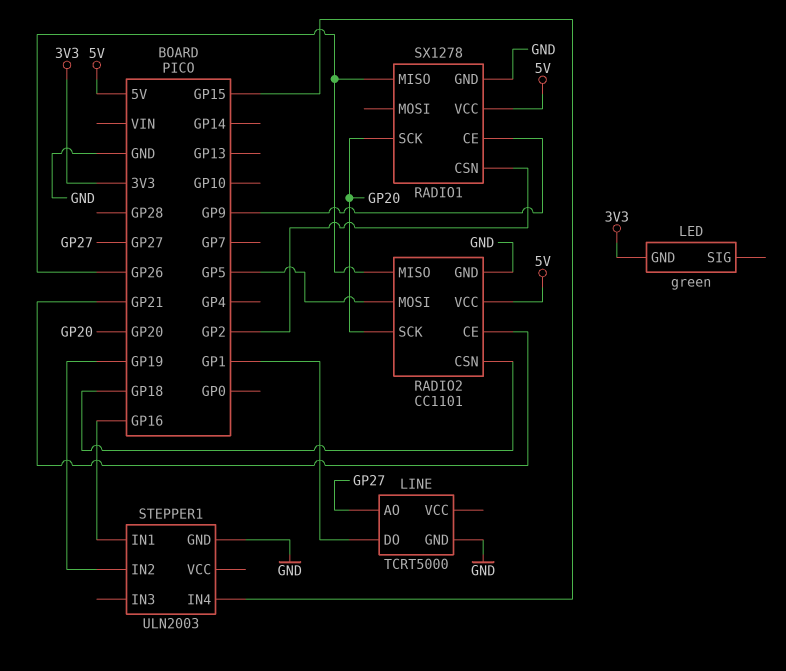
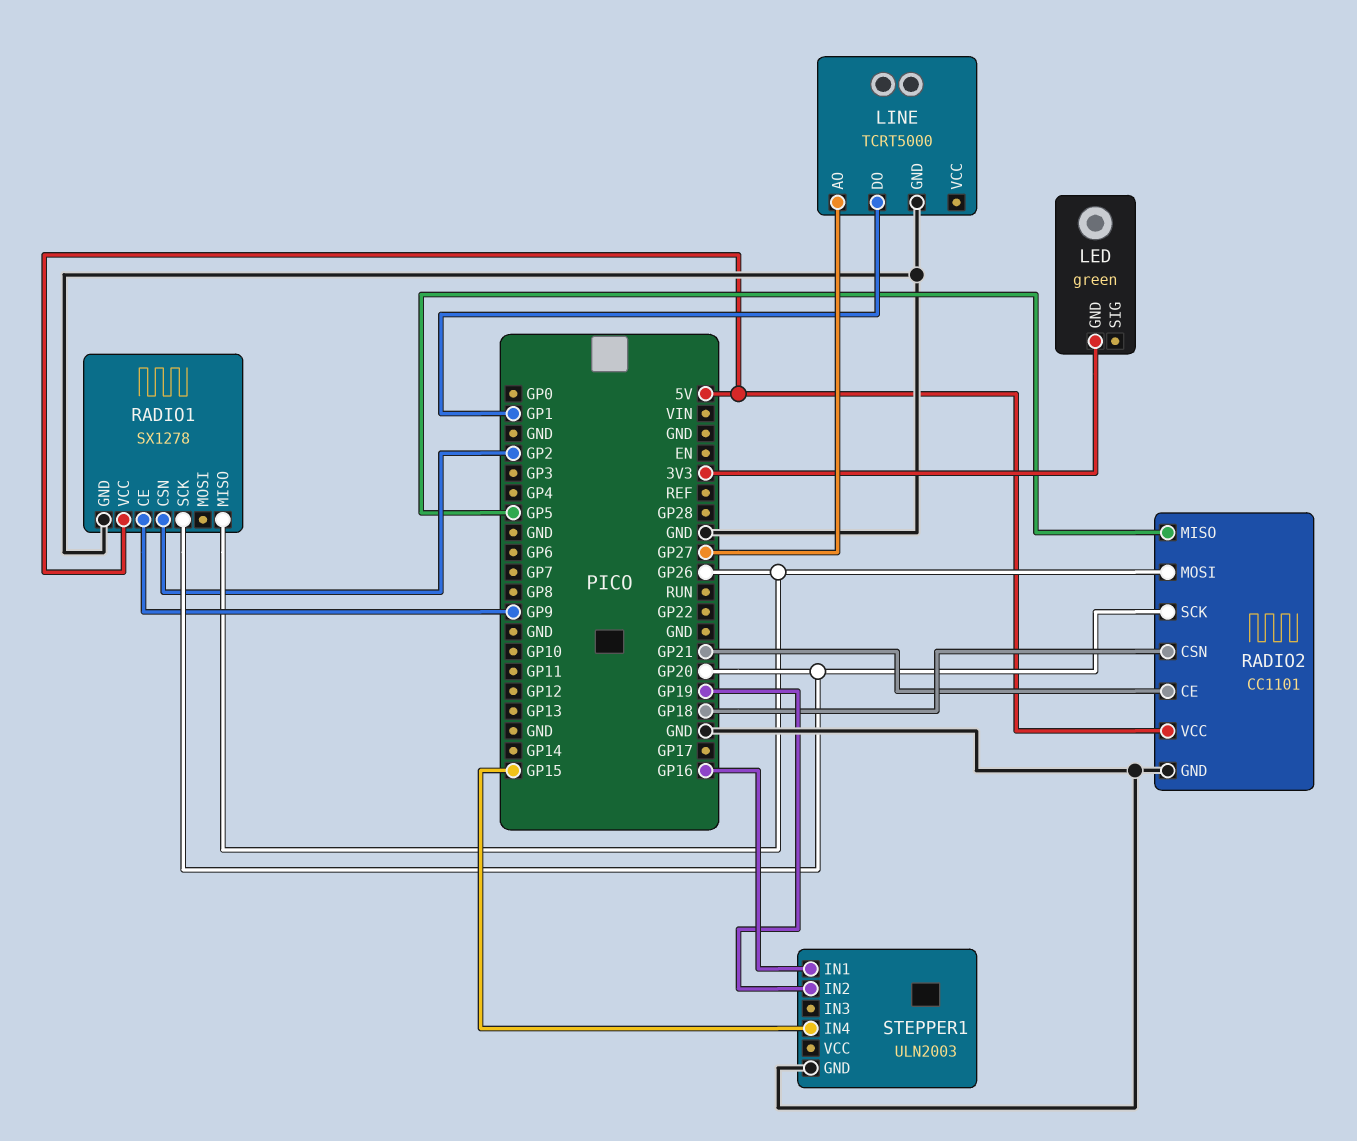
RADIO2 pin MISO: GP26 -> GP5
RADIO2 pin MOSI: GP5 -> GP26

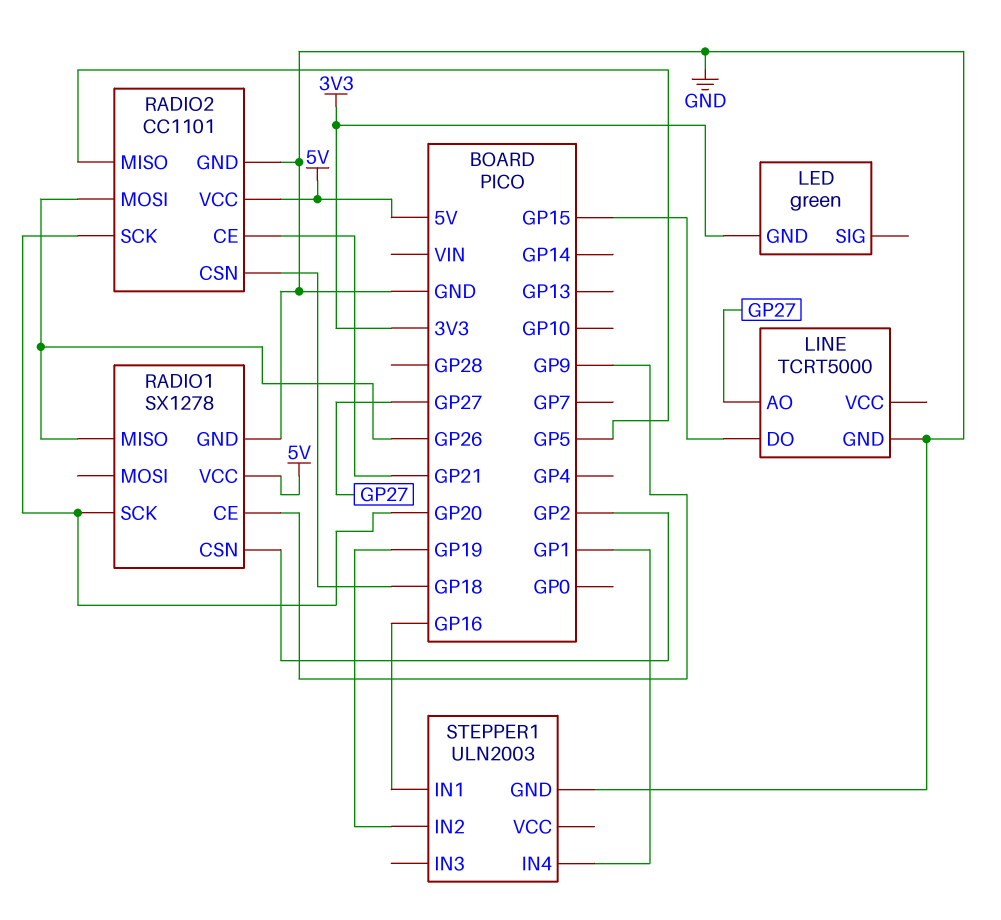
LINE pin DO: GP1 -> GP15
STEPPER1 pin IN4: GP15 -> GP1

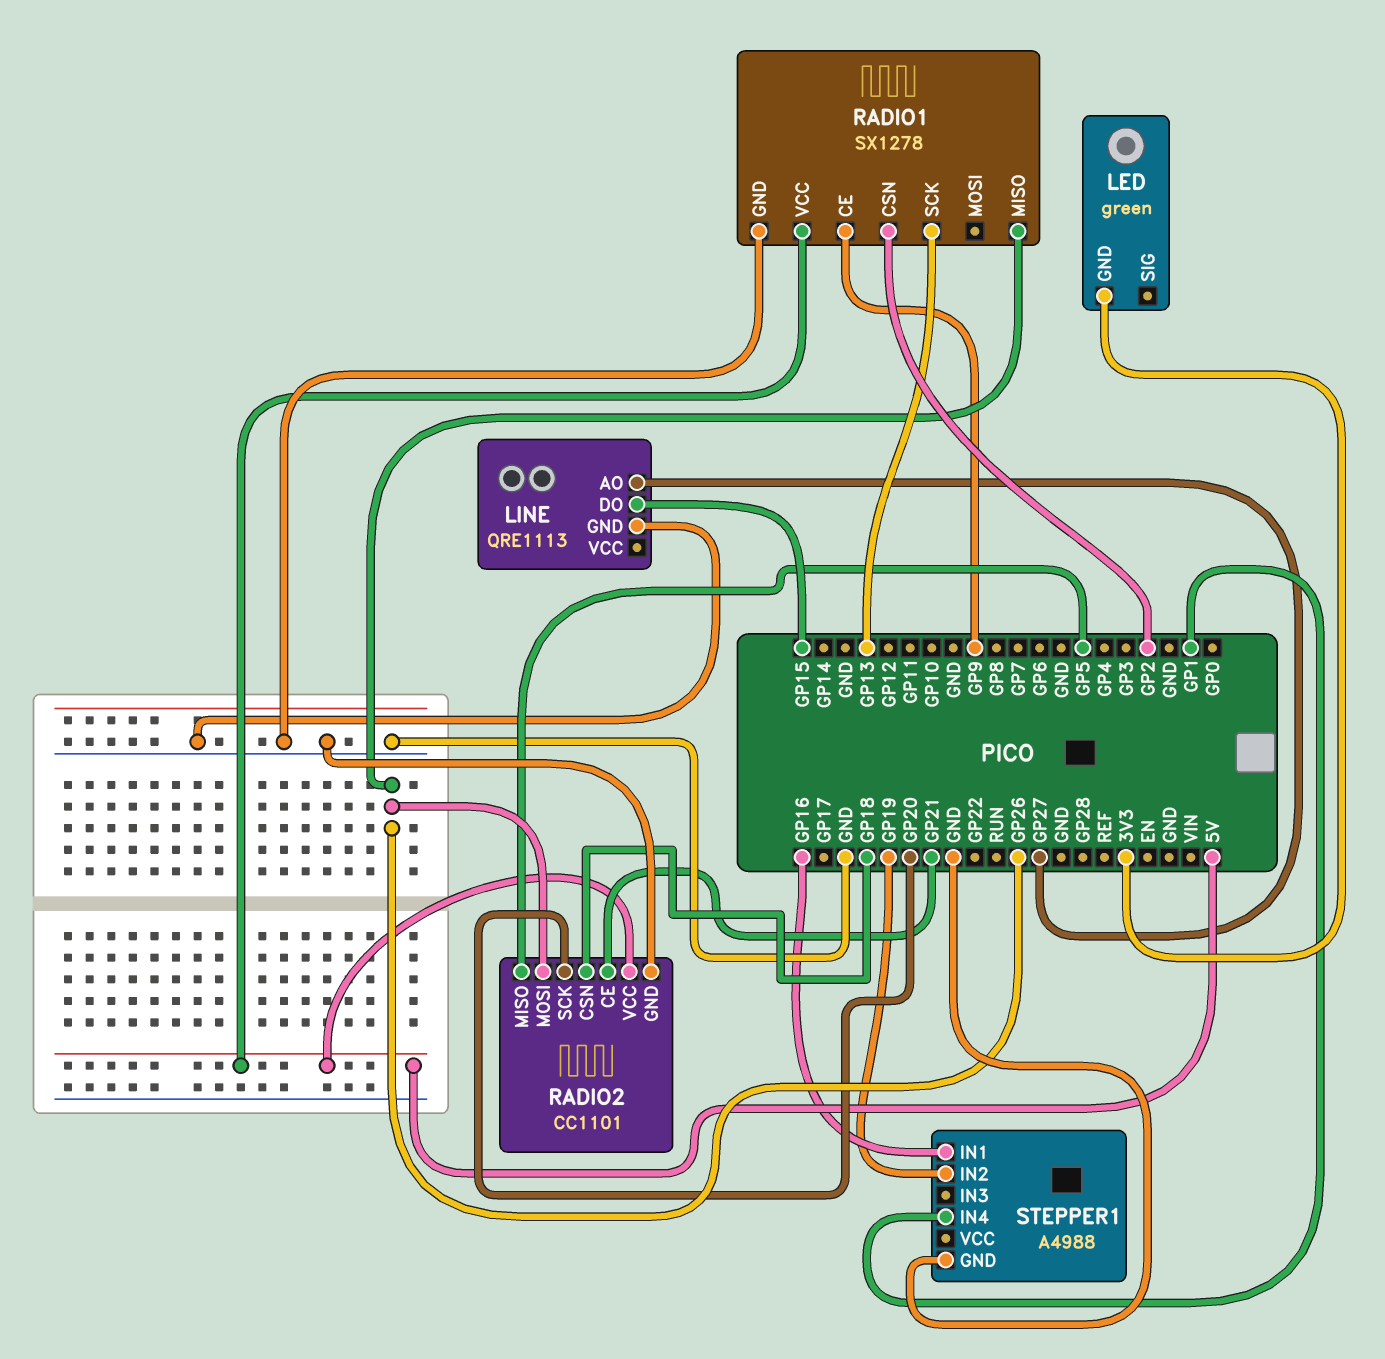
LINE: TCRT5000 -> QRE1113
RADIO1 pin SCK: GP20 -> GP13
STEPPER1: ULN2003 -> A4988

